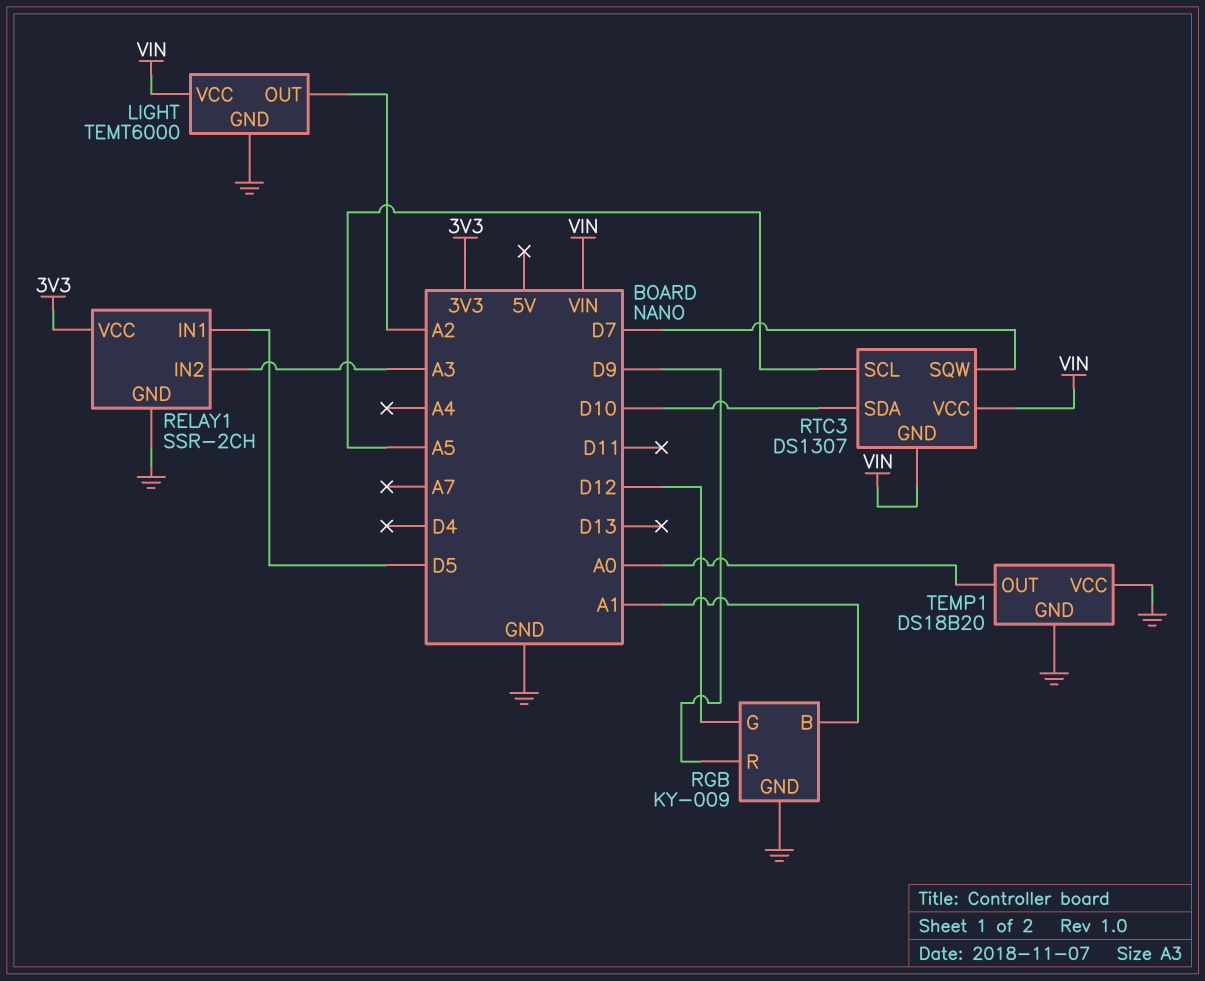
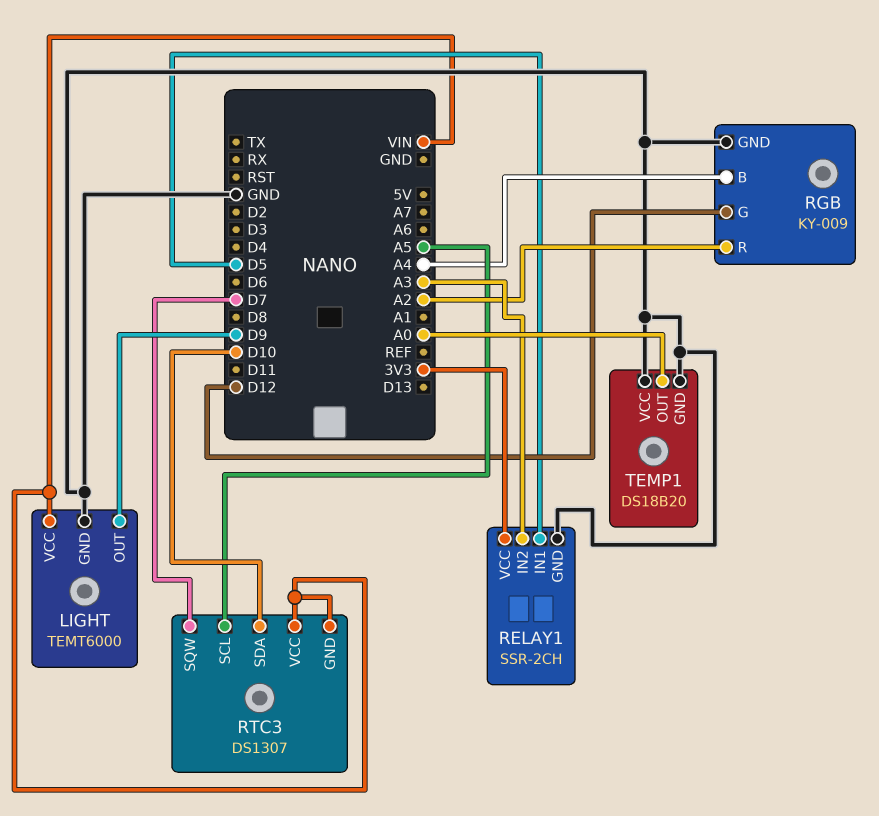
LIGHT pin OUT: A2 -> D9
RGB pin B: A1 -> A4
RGB pin R: D9 -> A2

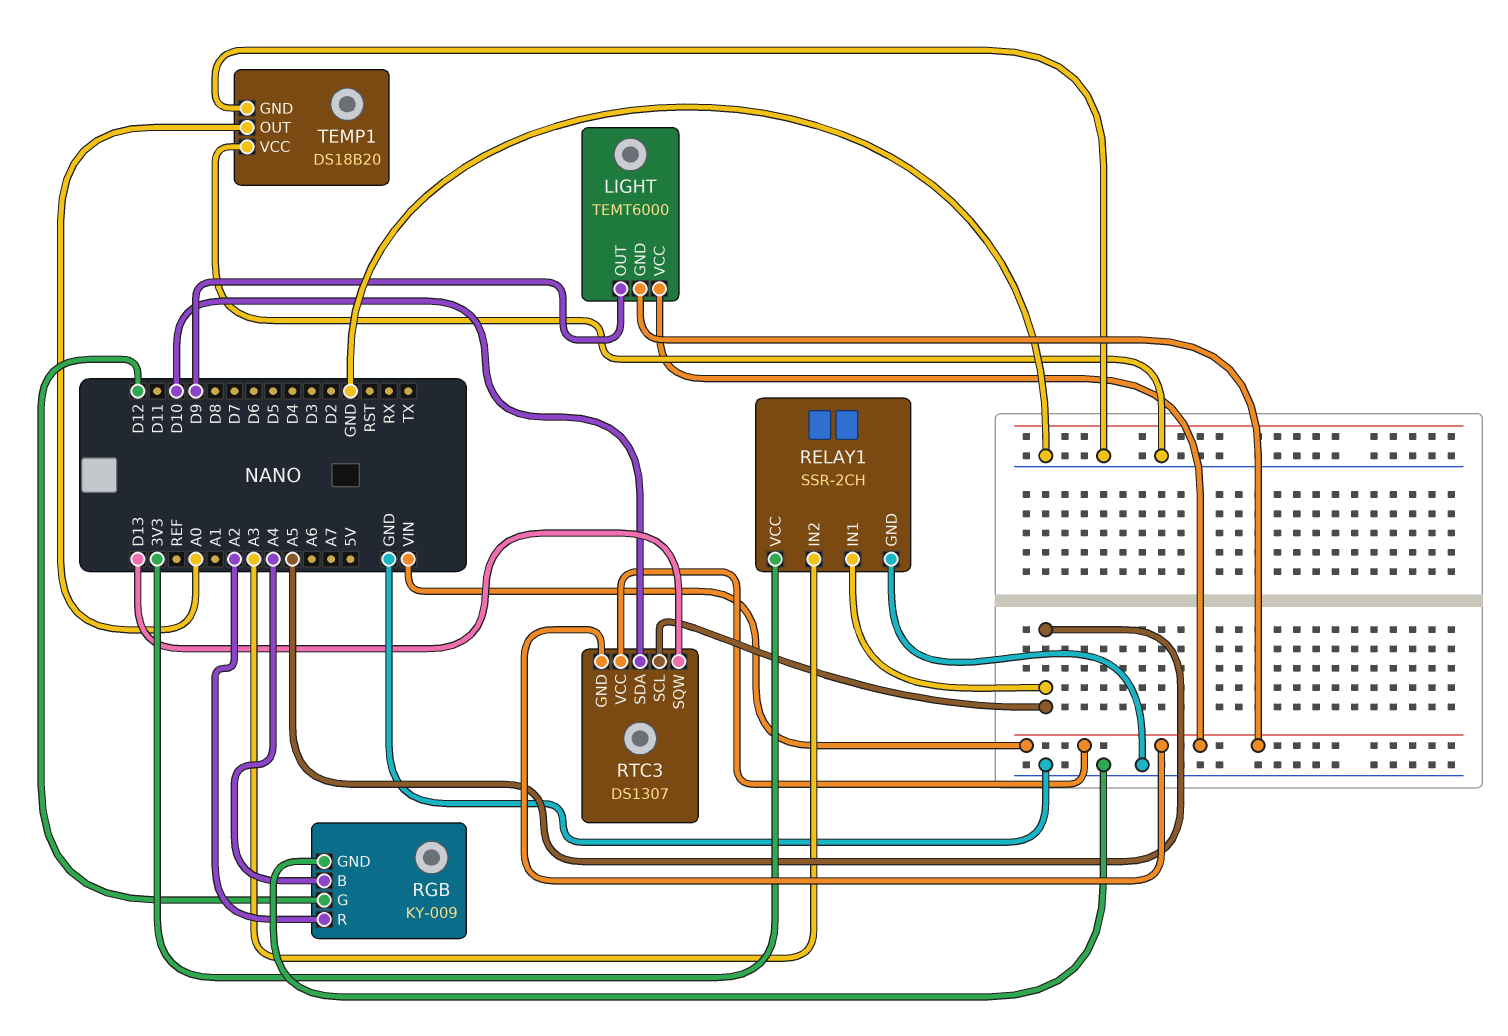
LIGHT pin GND: GND -> VIN
RELAY1 pin IN1: D5 -> A5
RTC3 pin SQW: D7 -> D13

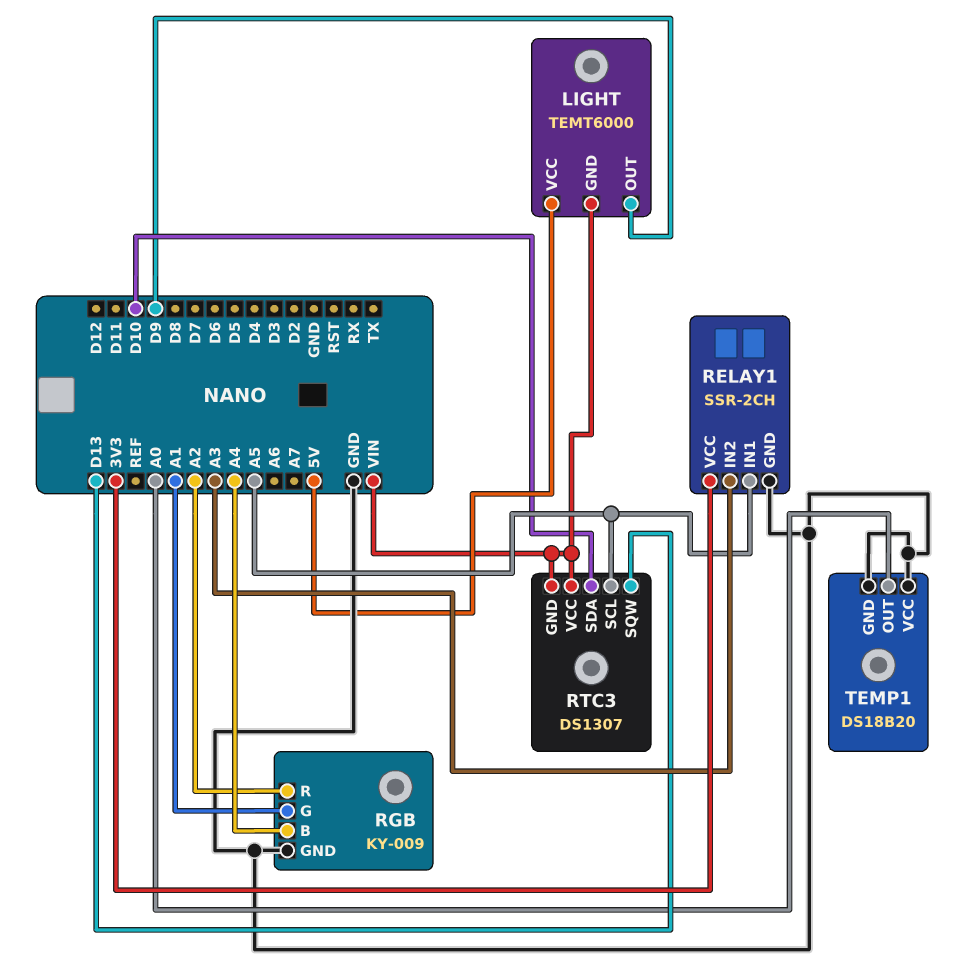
LIGHT pin VCC: VIN -> 5V
RGB pin G: D12 -> A1

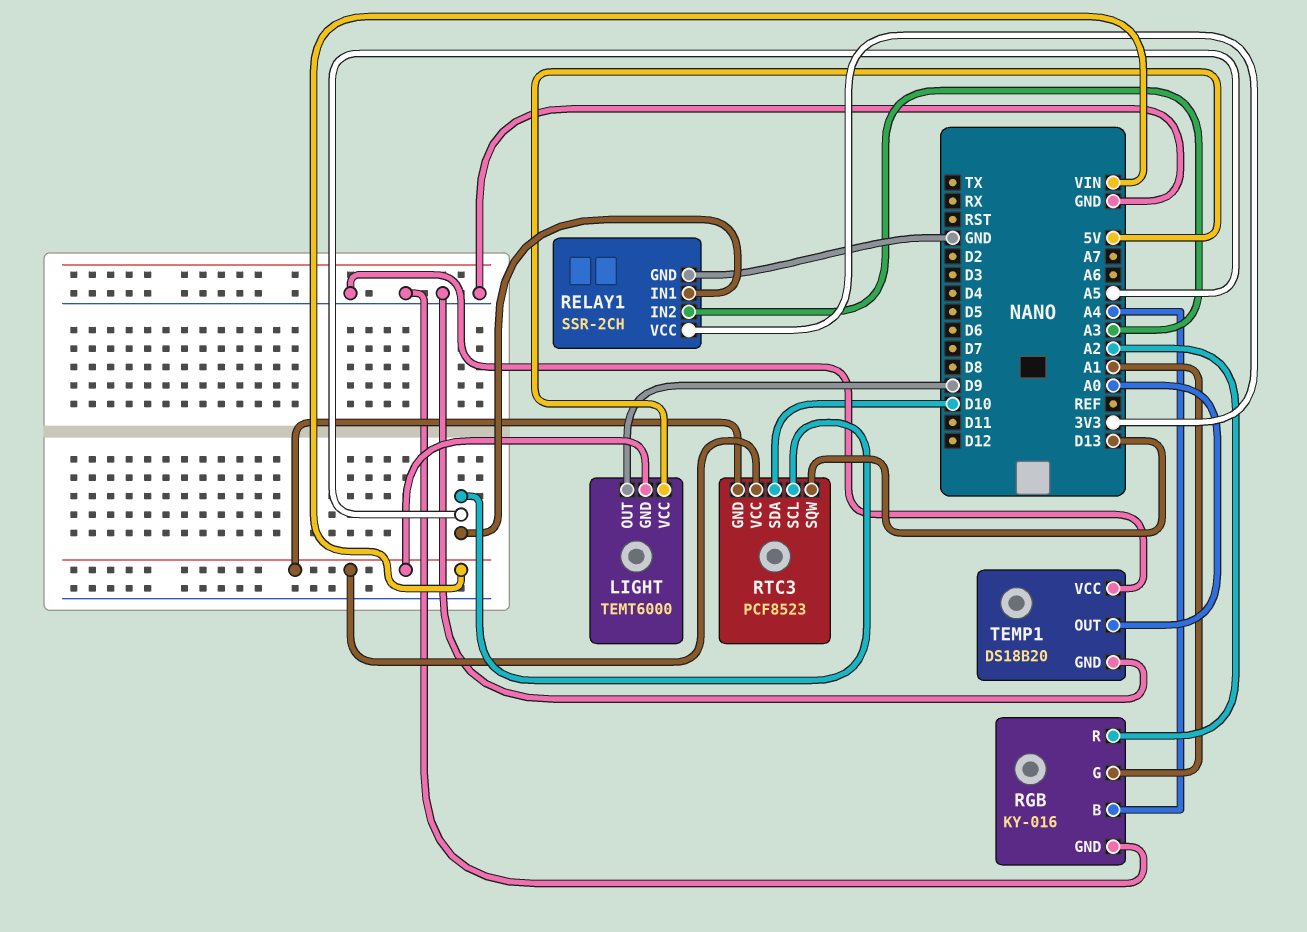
RGB: KY-009 -> KY-016
RTC3: DS1307 -> PCF8523

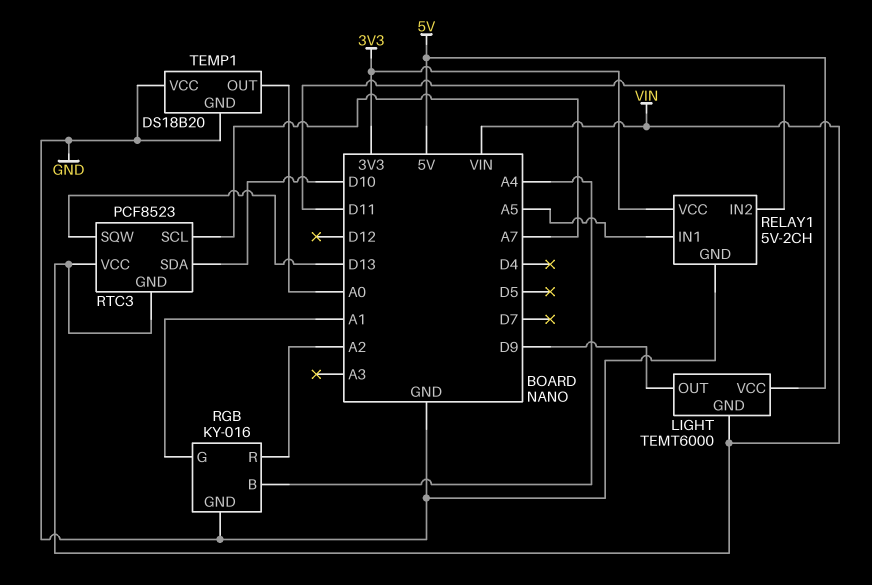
RELAY1: SSR-2CH -> 5V-2CH
RELAY1 pin IN2: A3 -> D11
RTC3 pin SCL: A5 -> A7

